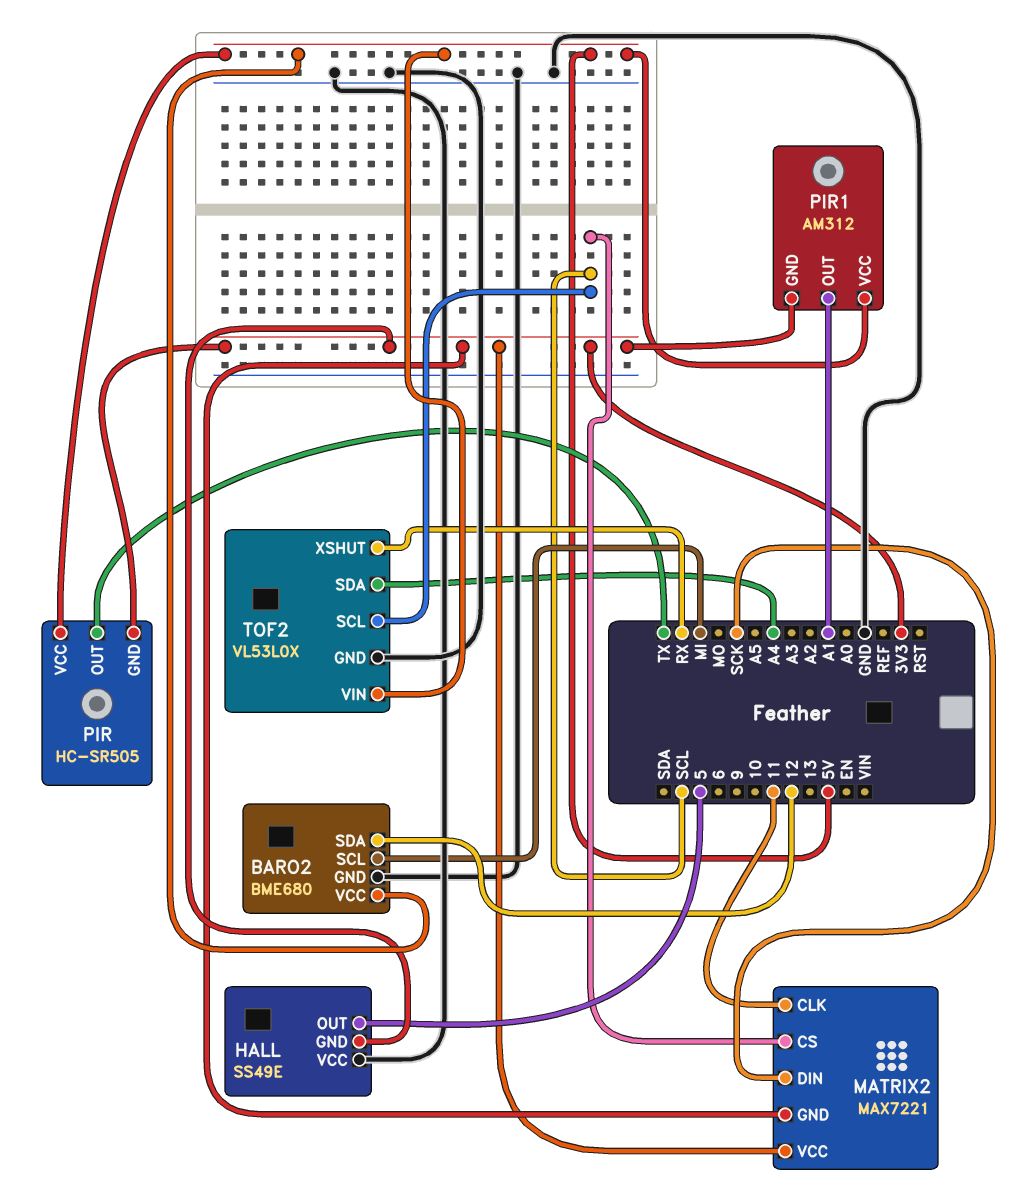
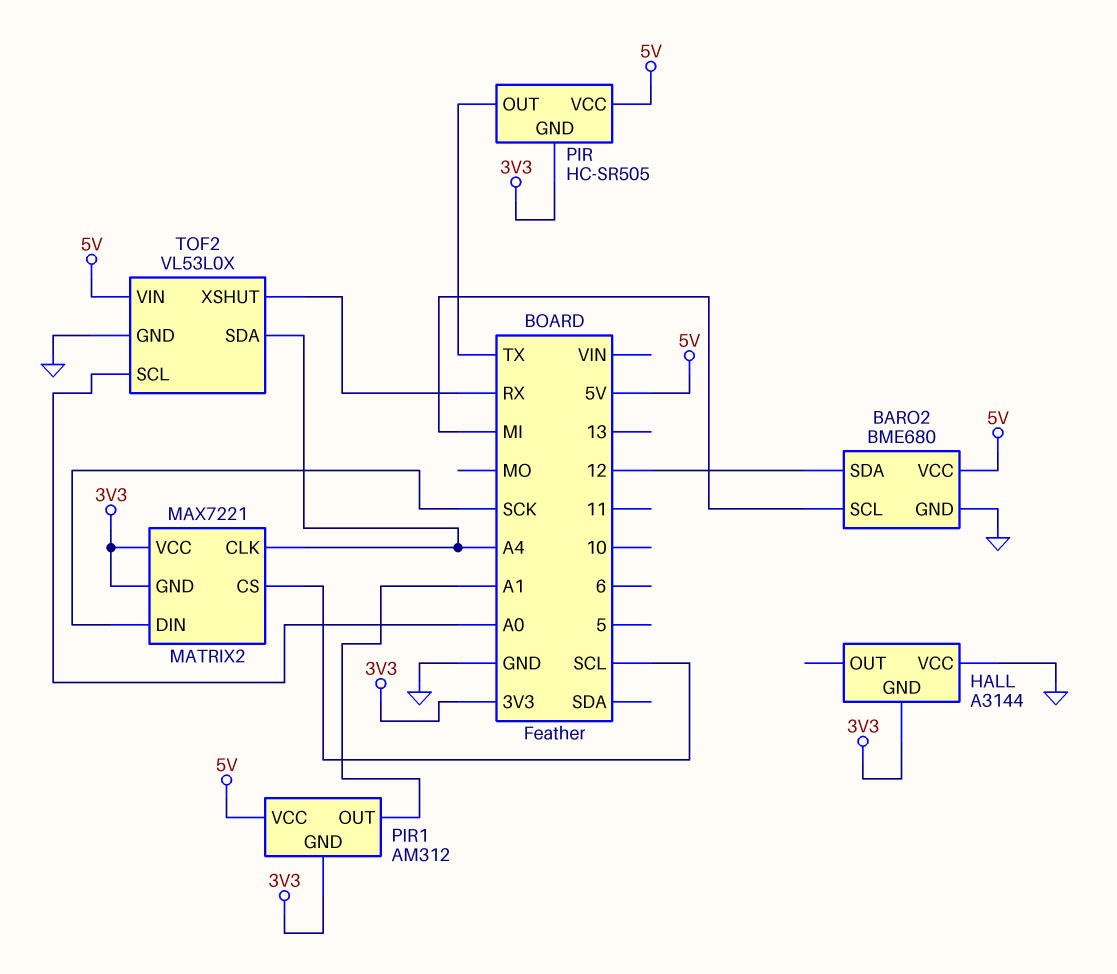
HALL: SS49E -> A3144
HALL pin OUT: 5 -> none
MATRIX2 pin CLK: 11 -> A4
TOF2 pin SCL: SCL -> A0

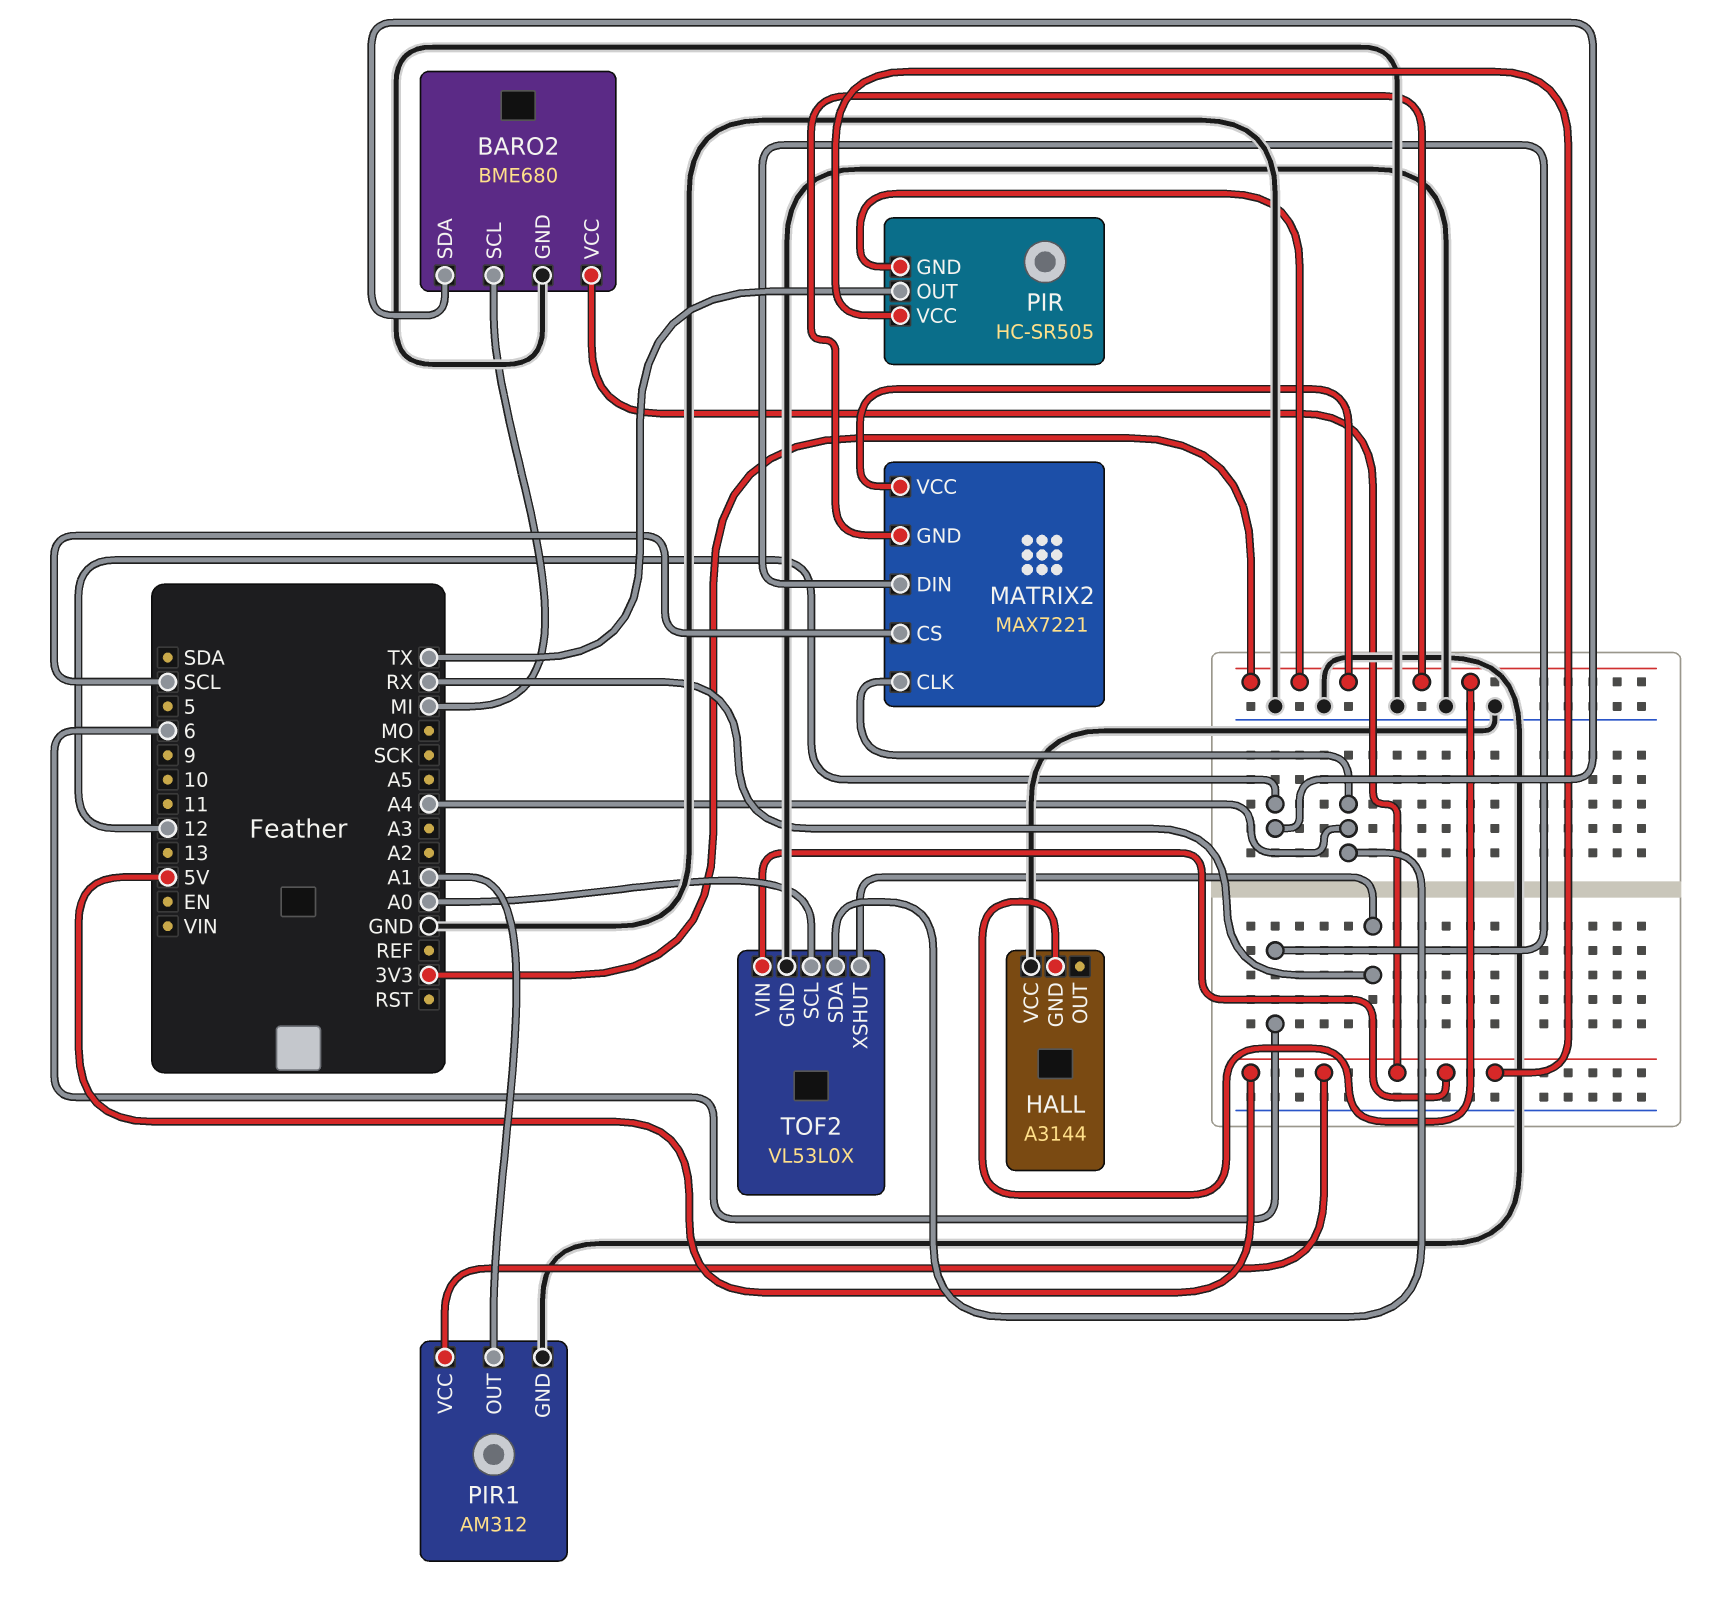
MATRIX2 pin DIN: SCK -> 6
PIR1 pin GND: 3V3 -> GND

